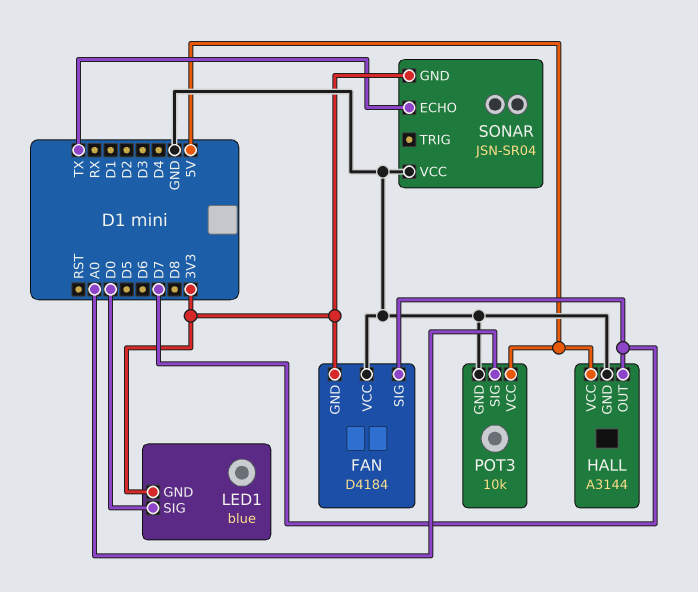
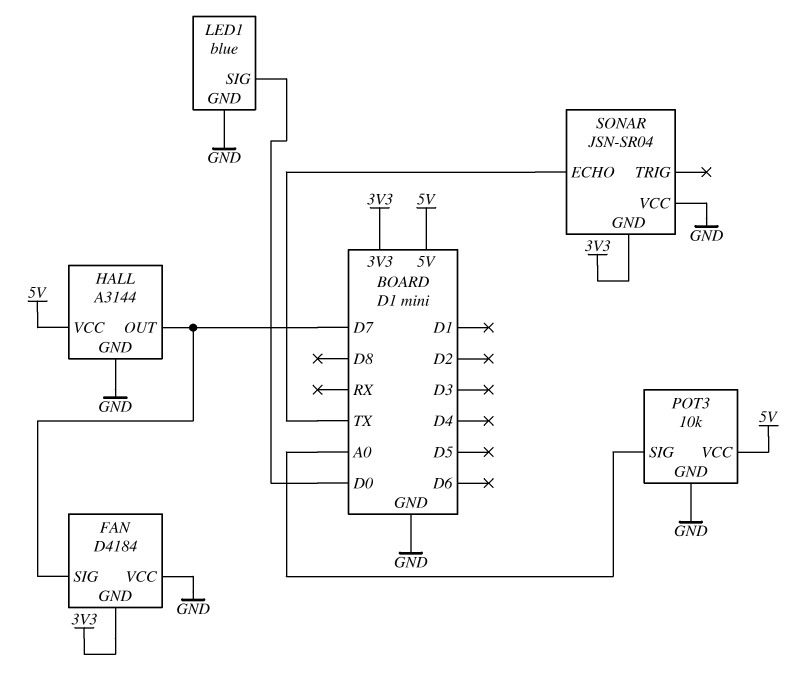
LED1 pin GND: 3V3 -> GND

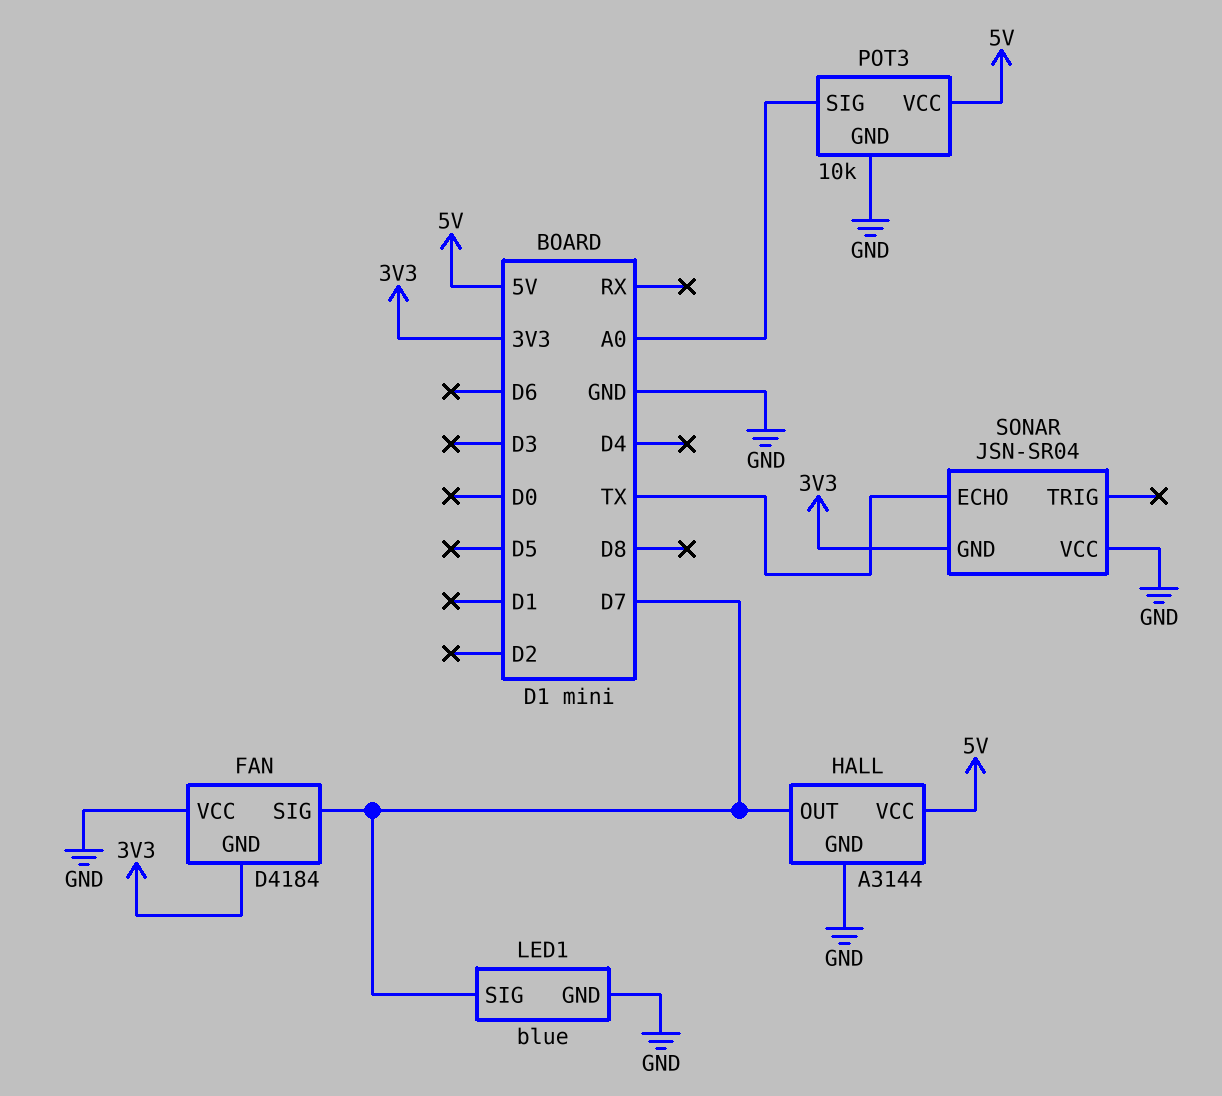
LED1 pin SIG: D0 -> D7

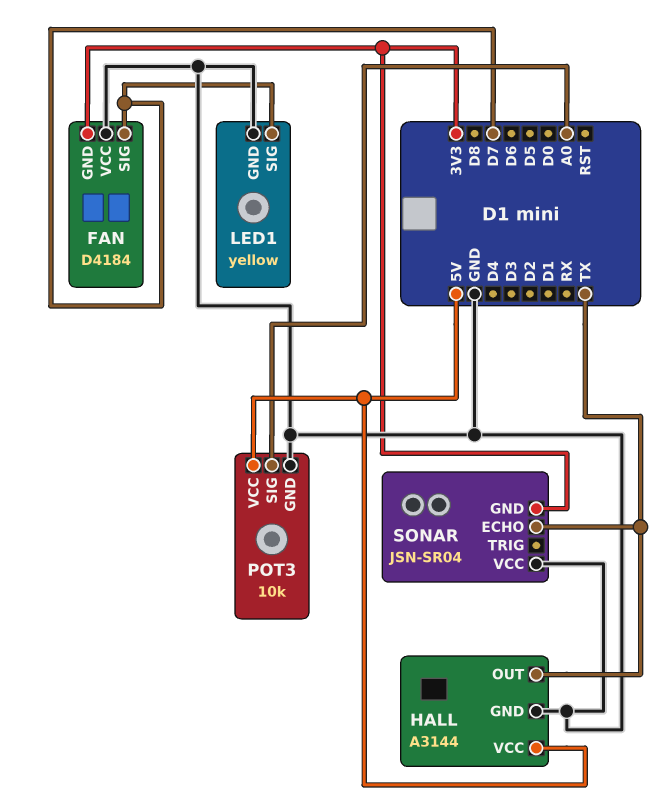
HALL pin OUT: D7 -> TX
LED1: blue -> yellow

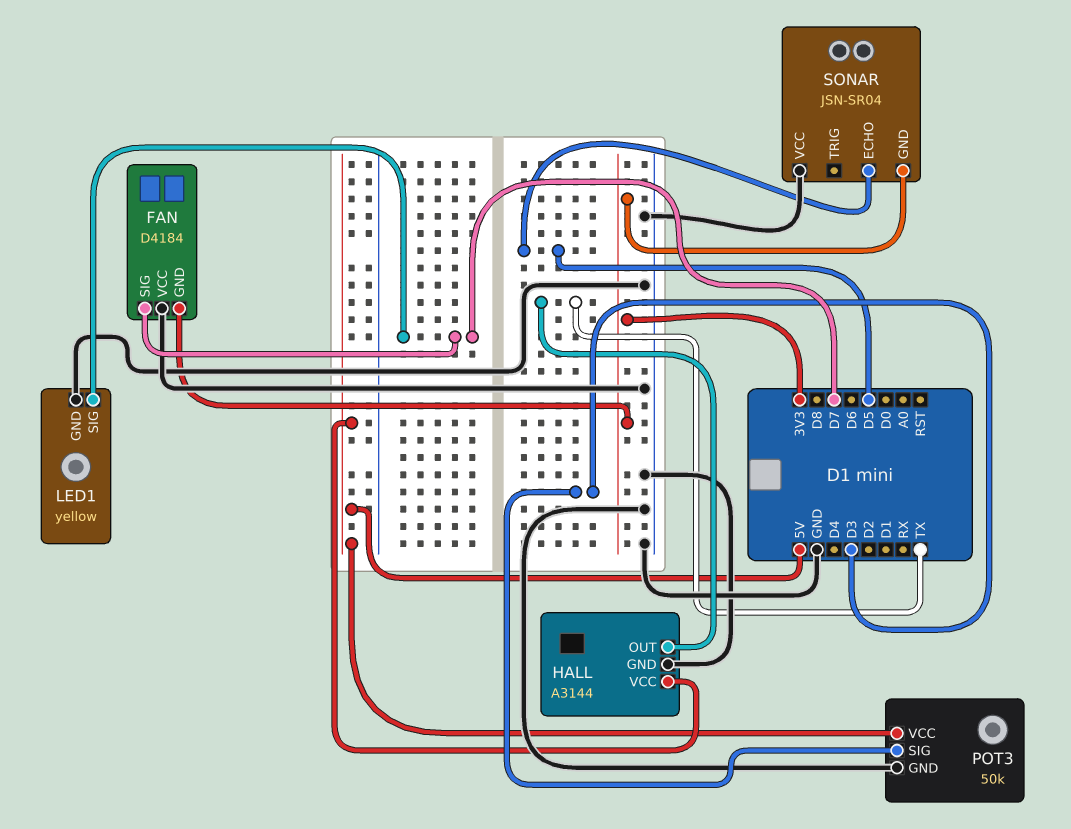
POT3: 10k -> 50k
POT3 pin SIG: A0 -> D3
SONAR pin ECHO: TX -> D5

